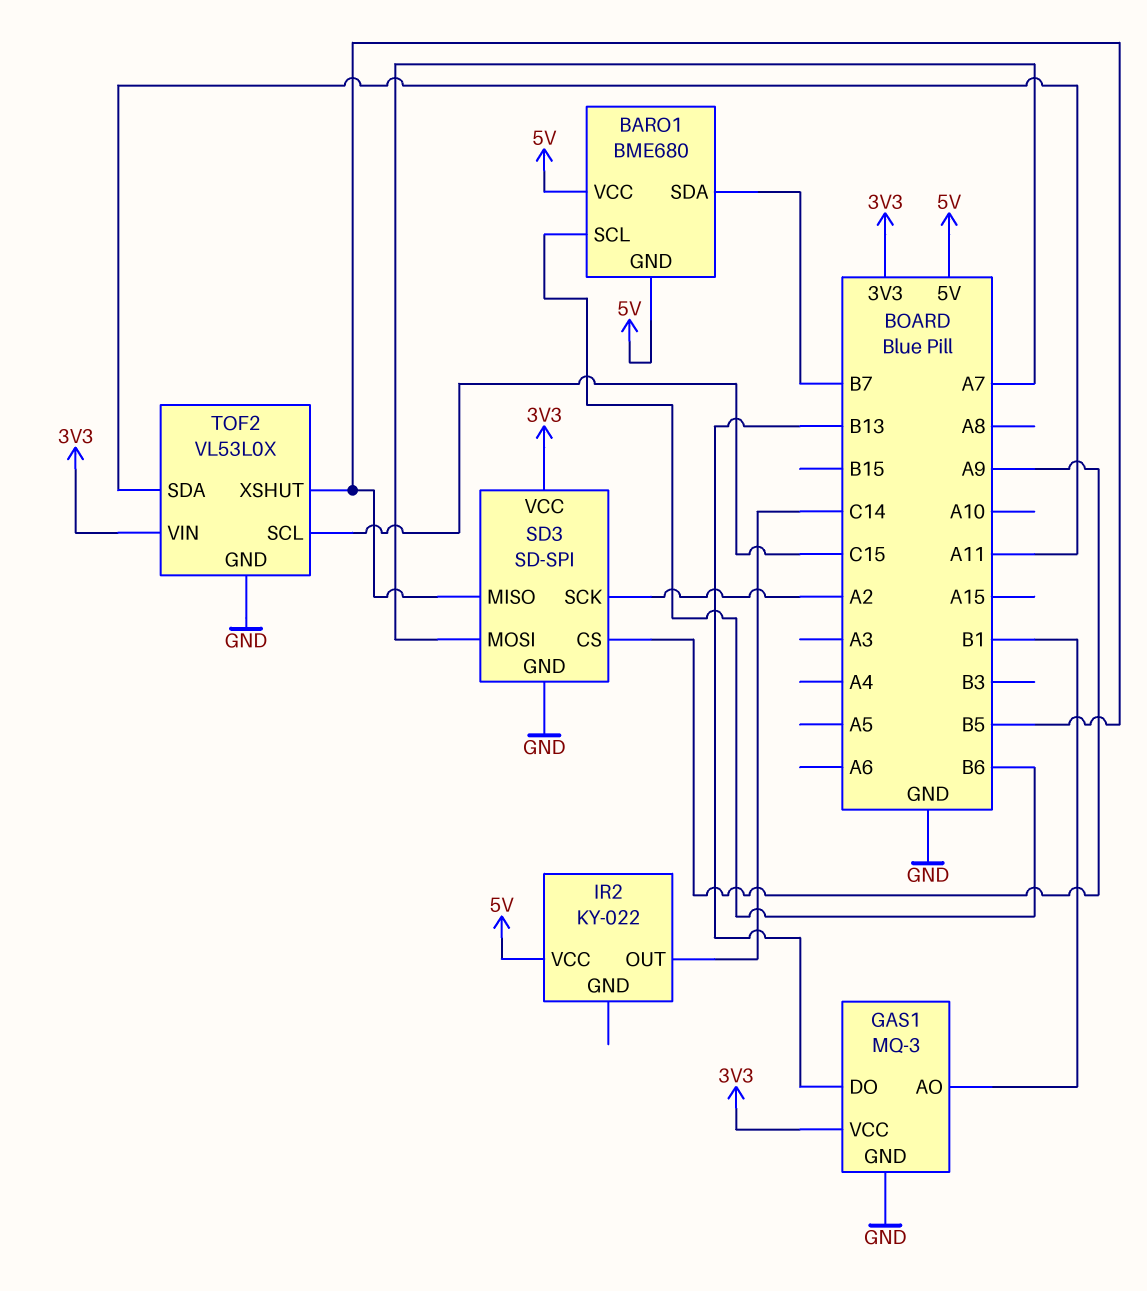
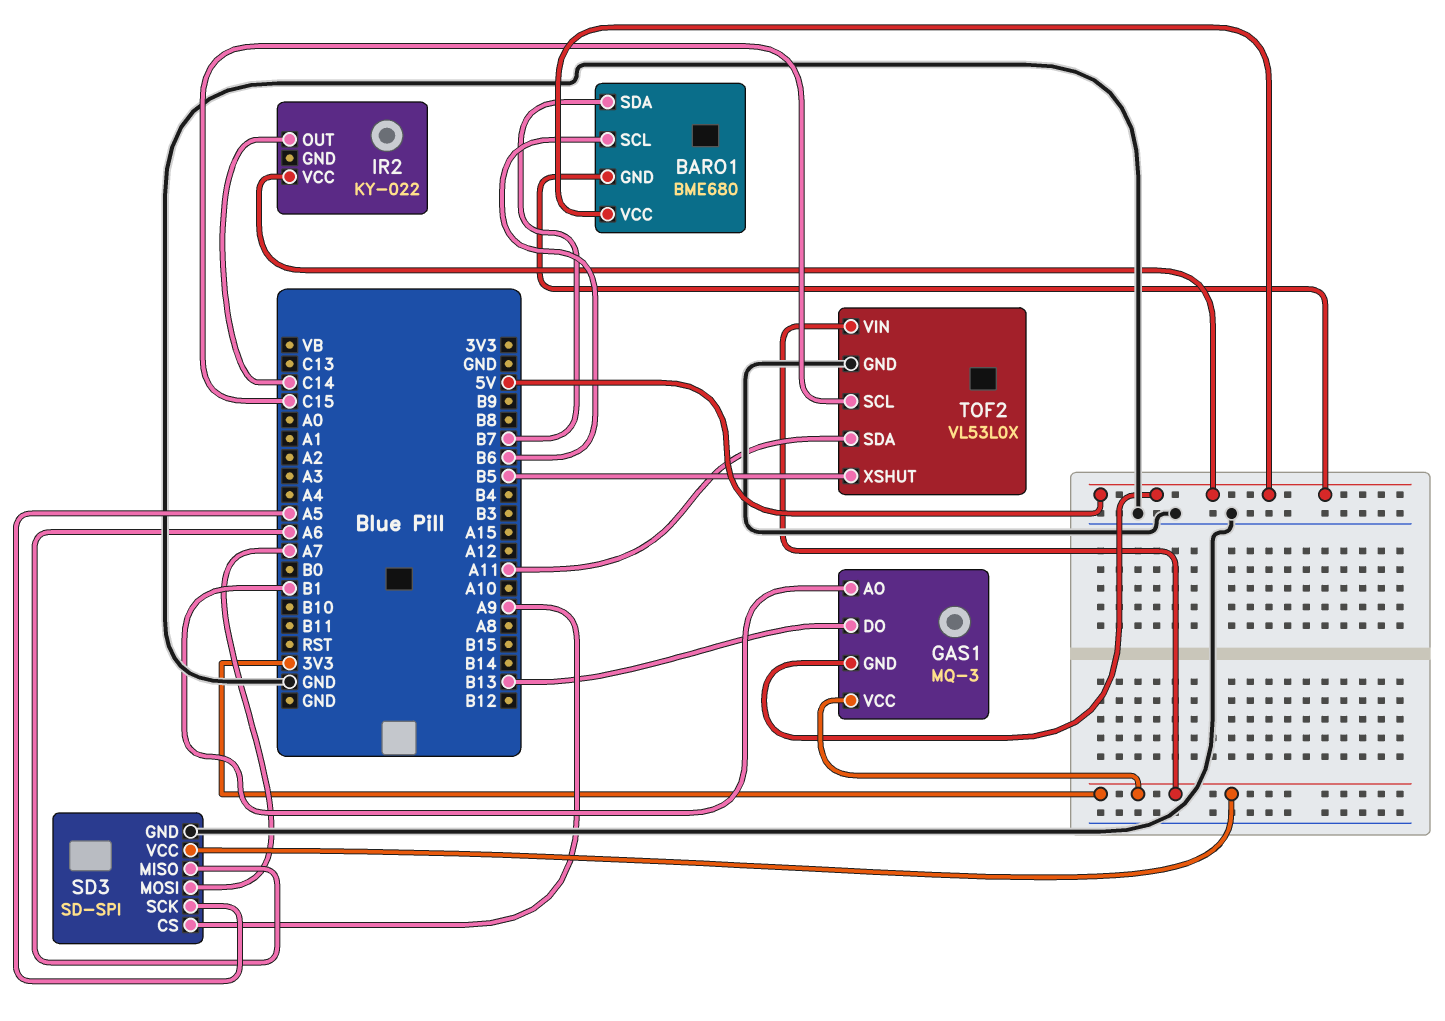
GAS1 pin GND: GND -> 5V
SD3 pin MISO: B5 -> A6
SD3 pin SCK: A2 -> A5

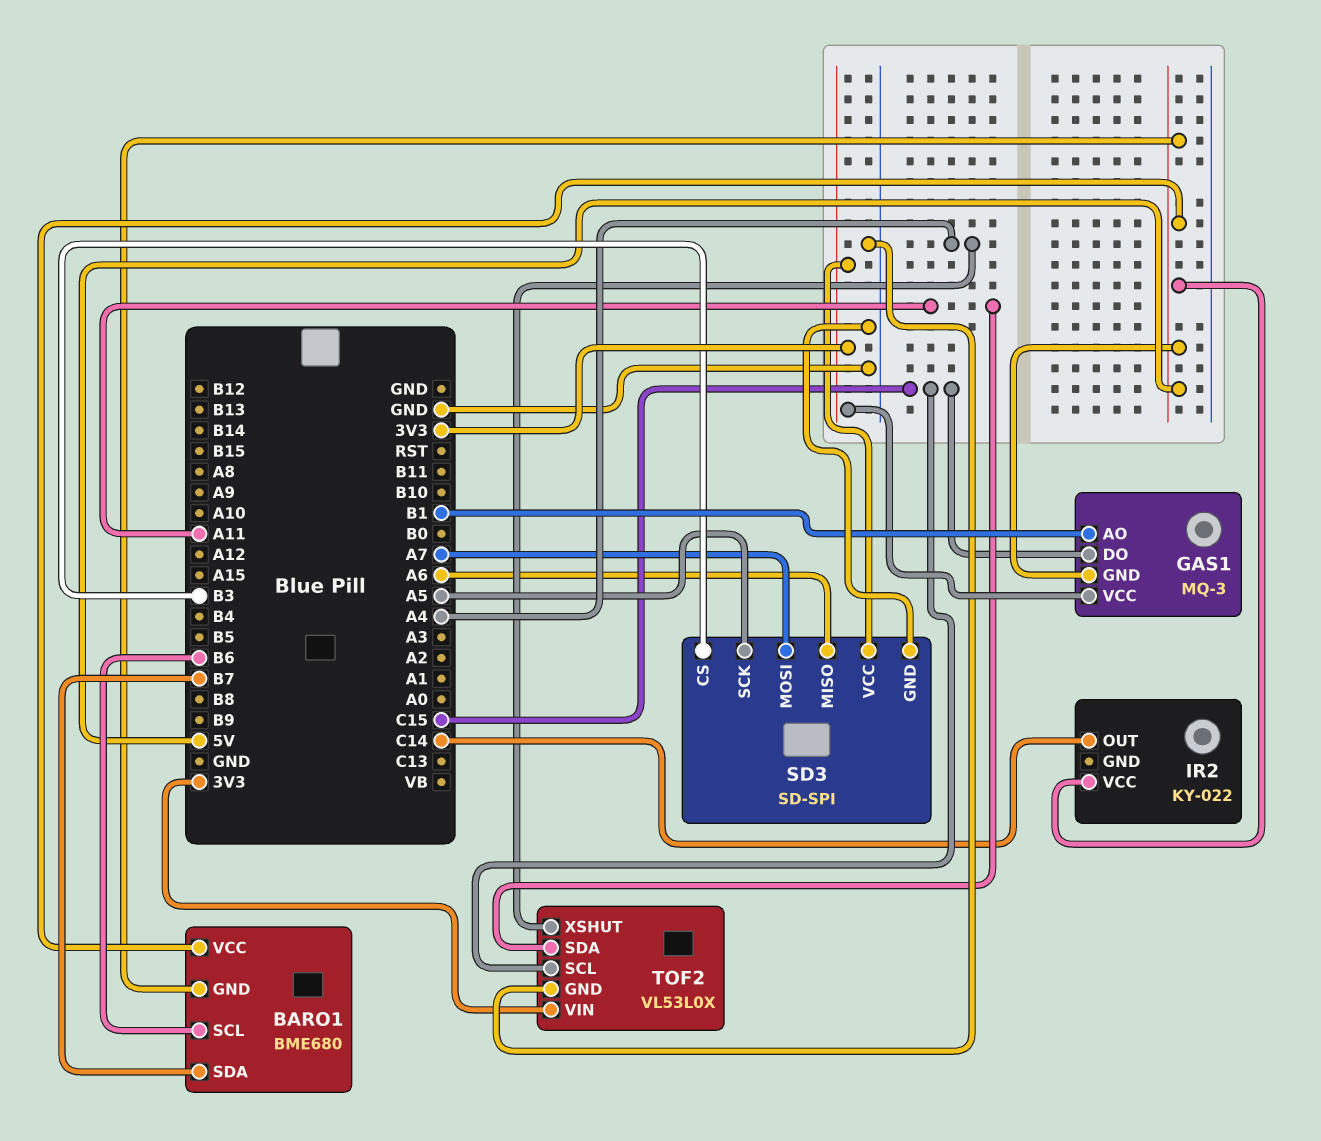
GAS1 pin DO: B13 -> C15
SD3 pin CS: A9 -> B3
TOF2 pin XSHUT: B5 -> A4

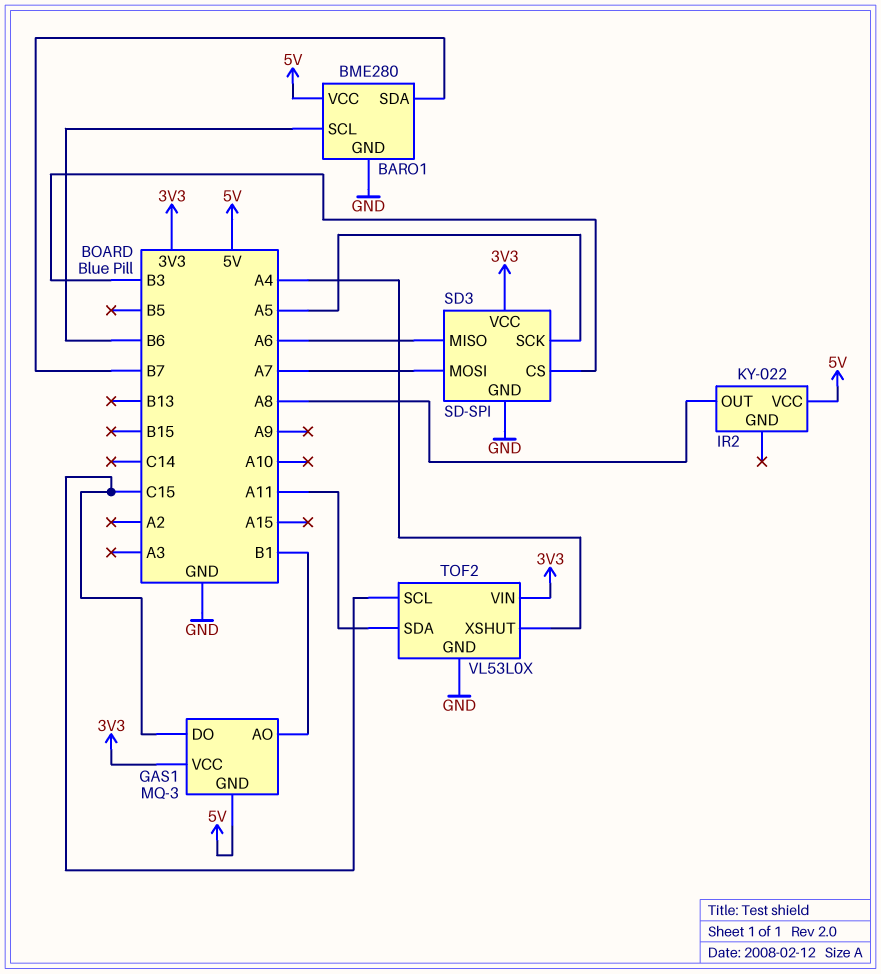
BARO1: BME680 -> BME280
BARO1 pin GND: 5V -> GND
IR2 pin OUT: C14 -> A8

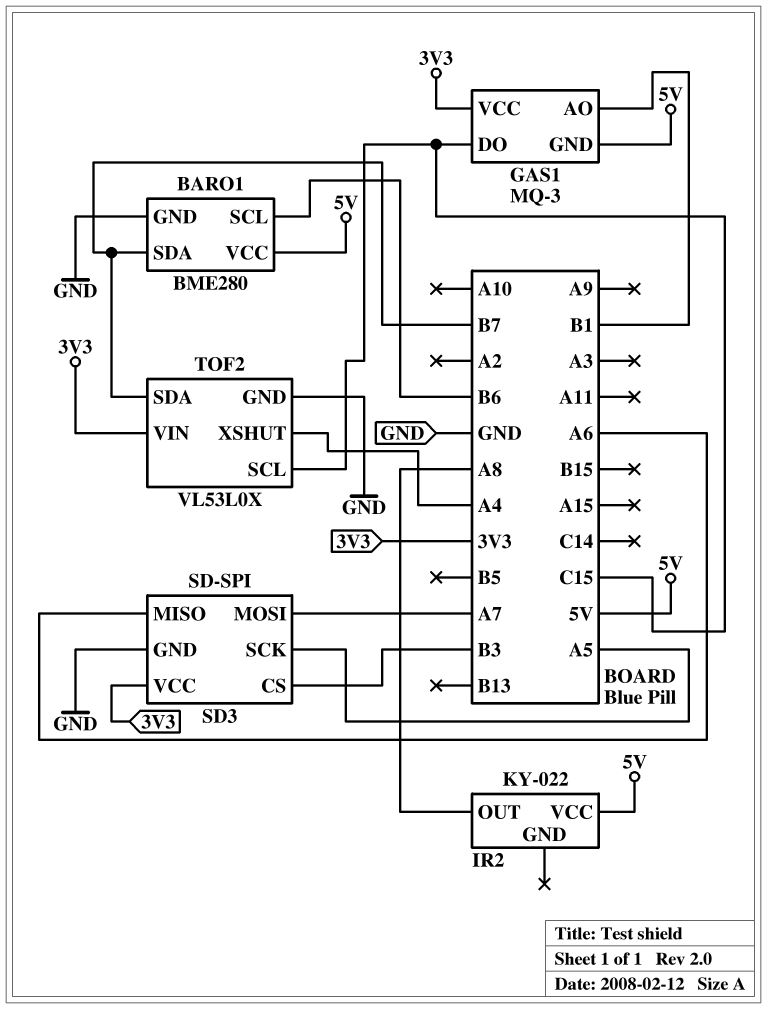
TOF2 pin SDA: A11 -> B7

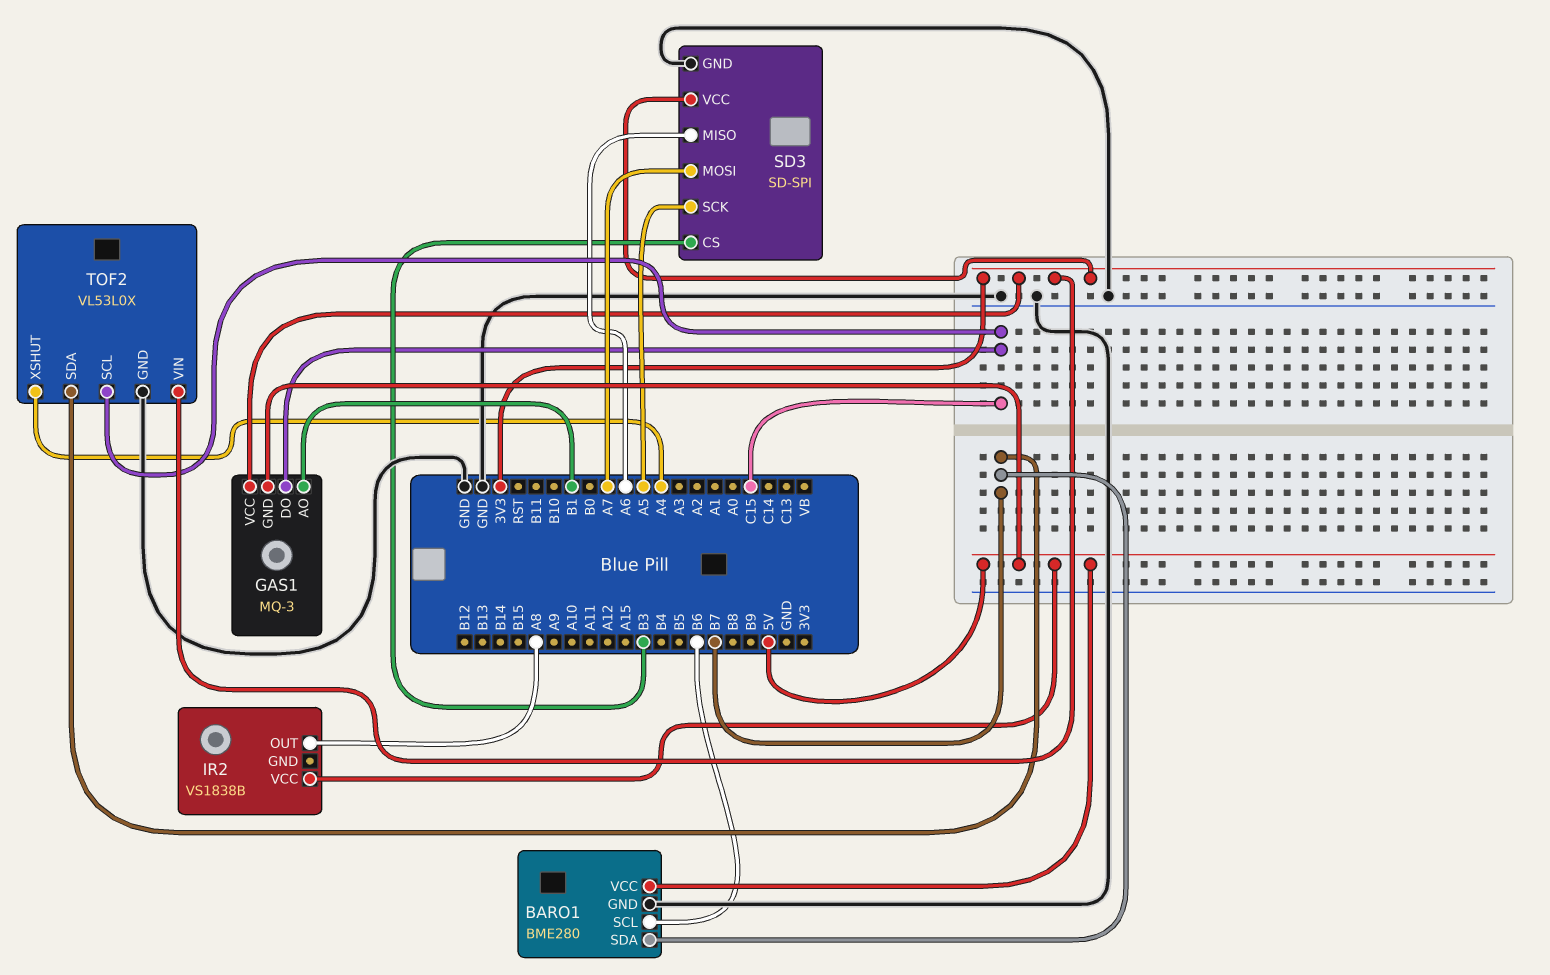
IR2: KY-022 -> VS1838B

